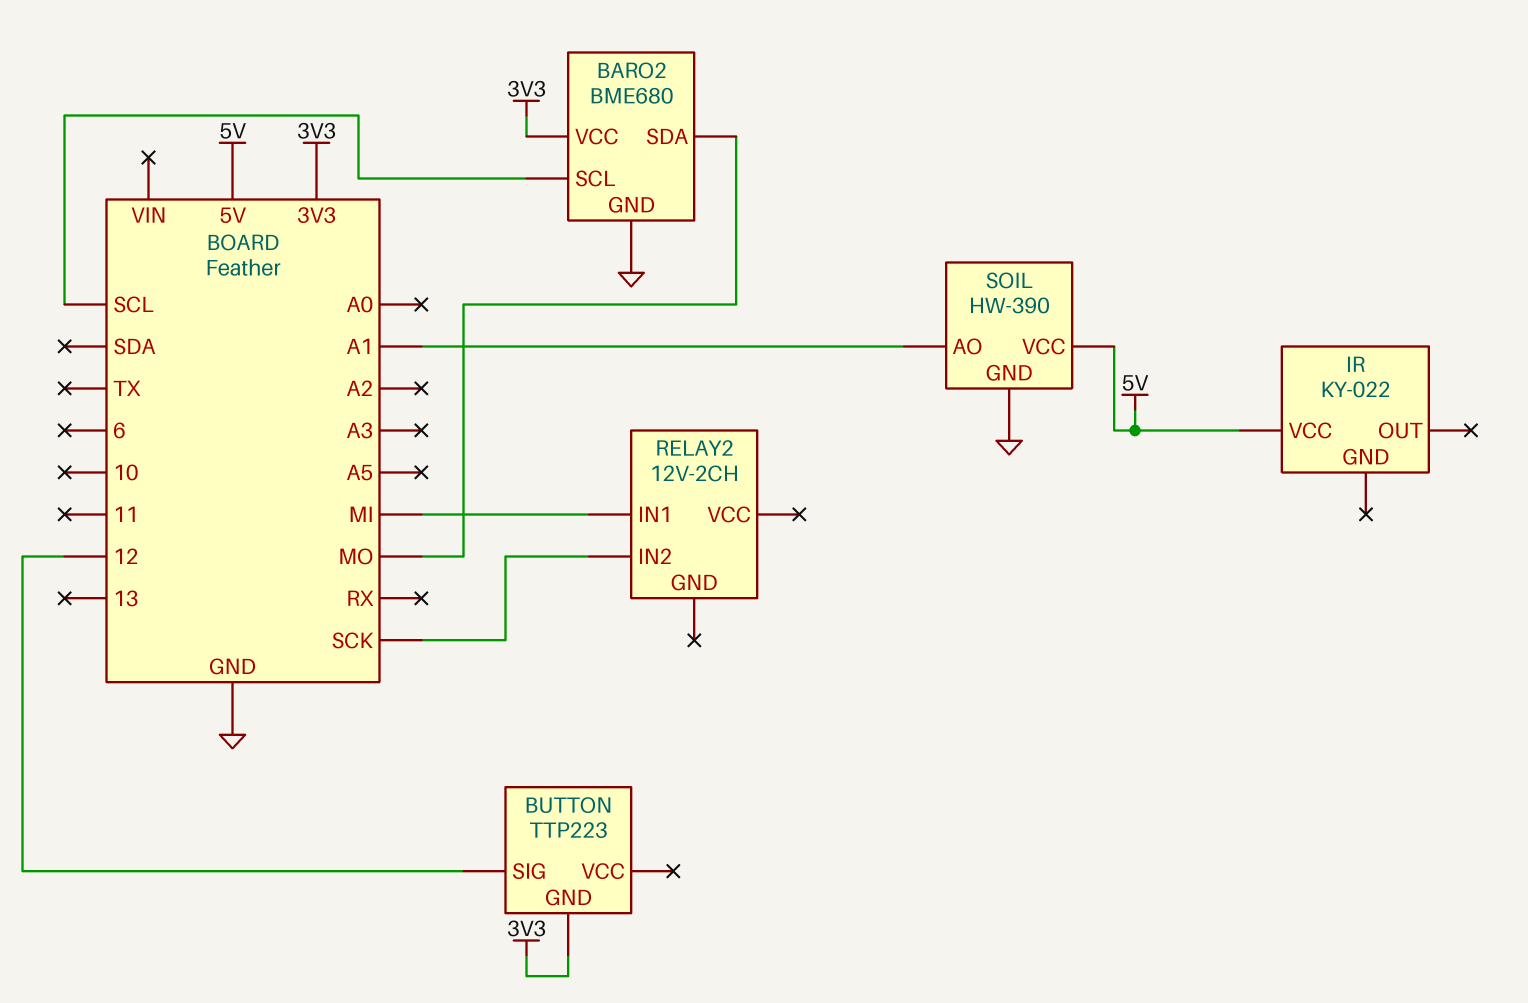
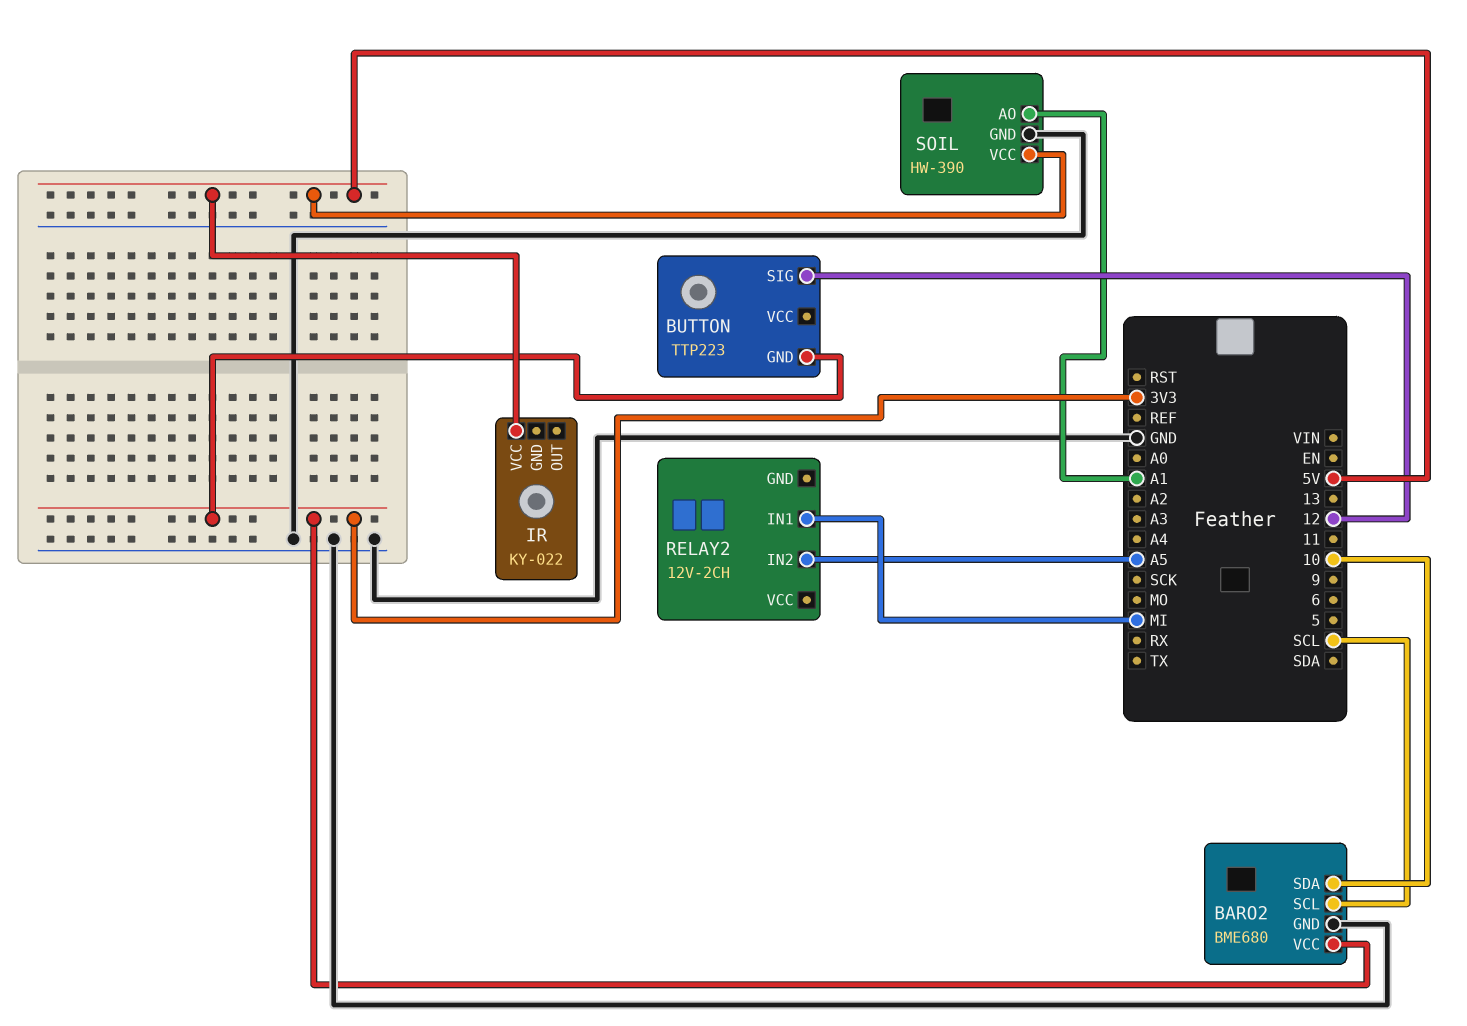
BARO2 pin SDA: MO -> 10
RELAY2 pin IN2: SCK -> A5

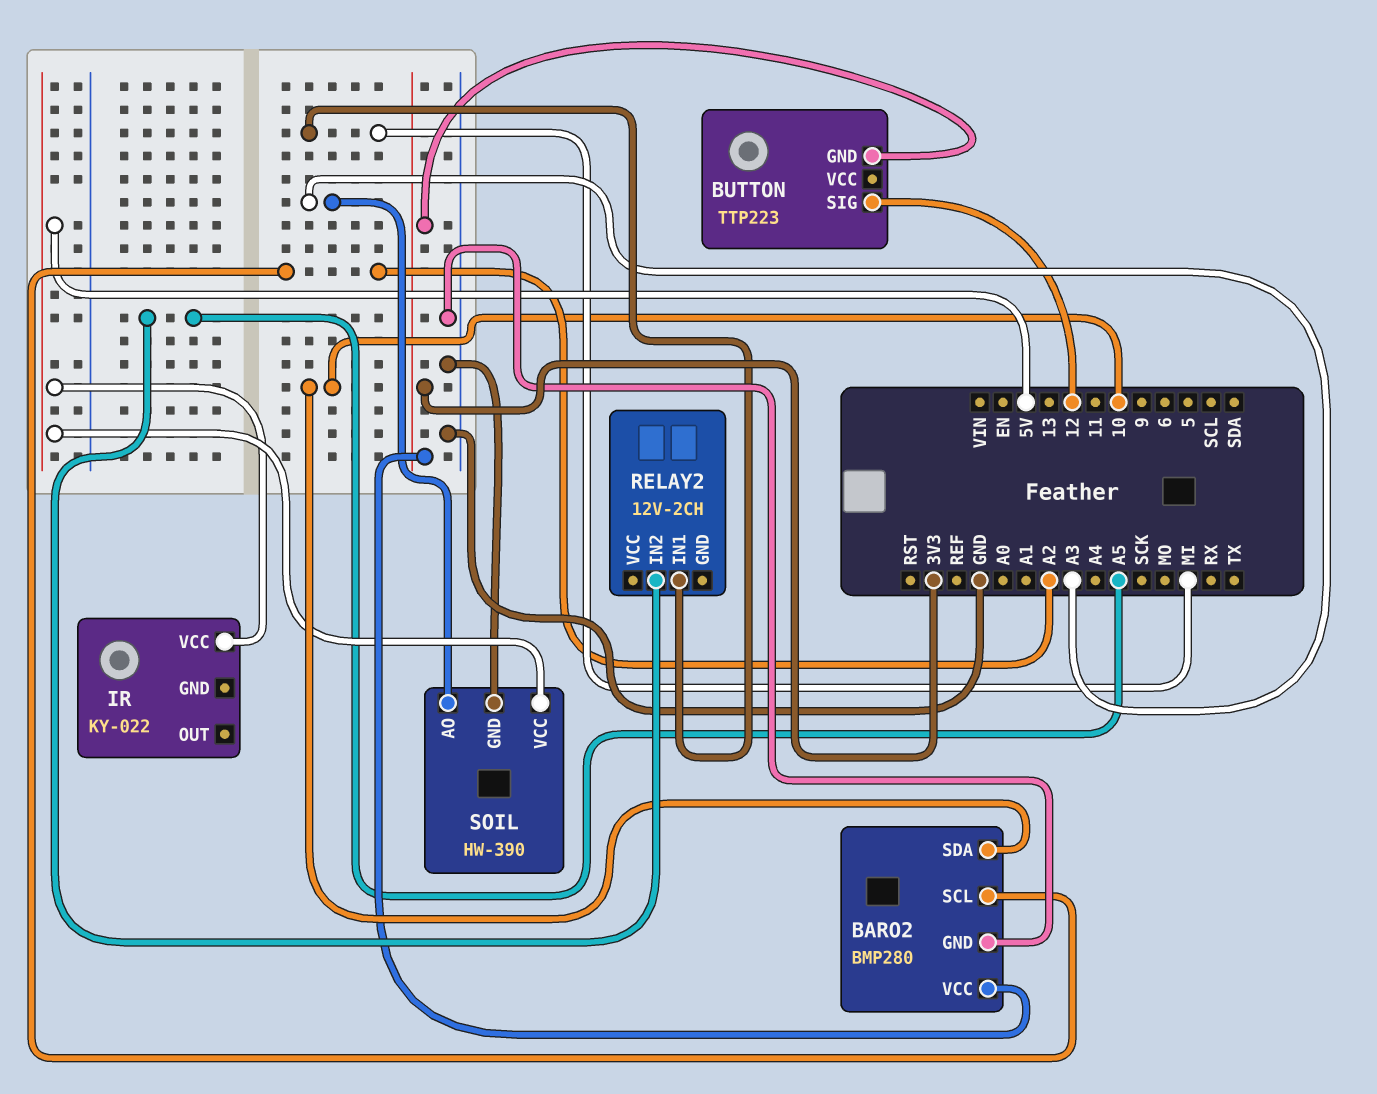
BARO2: BME680 -> BMP280
BARO2 pin SCL: SCL -> A2
SOIL pin AO: A1 -> A3

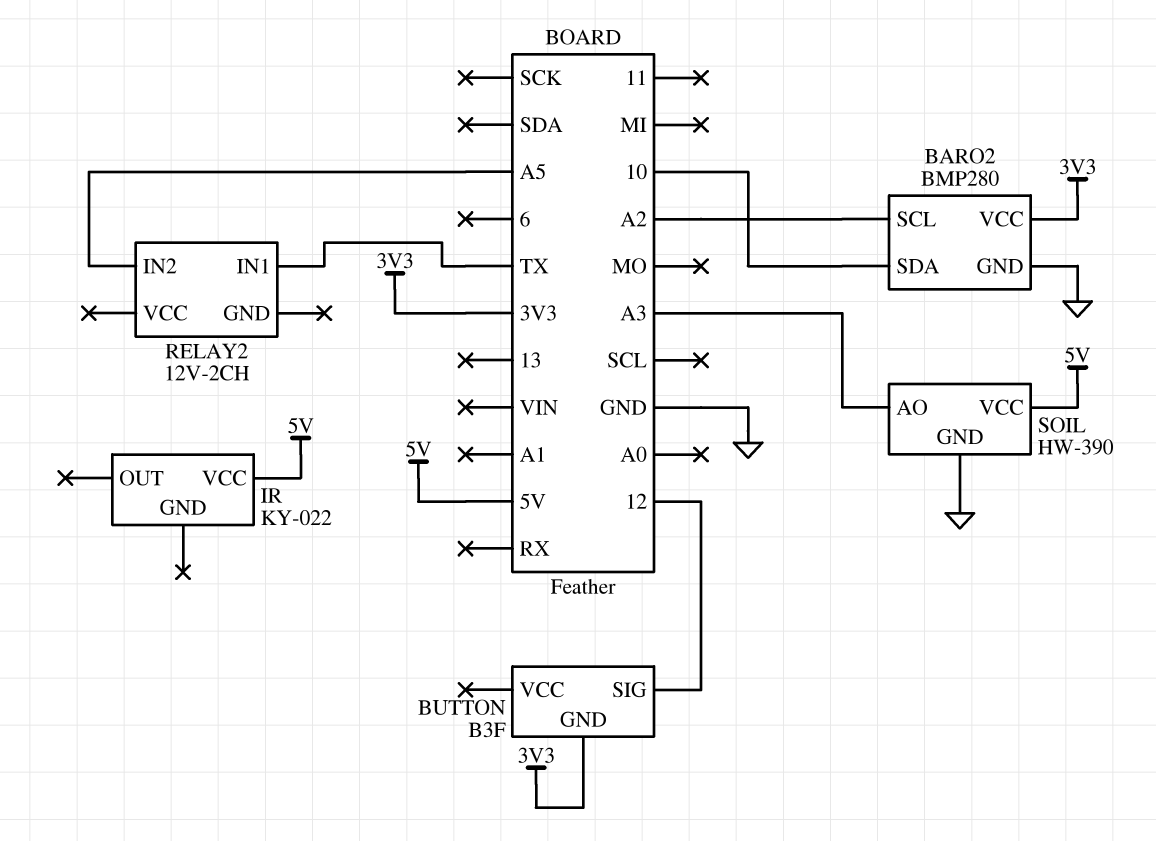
BUTTON: TTP223 -> B3F
RELAY2 pin IN1: MI -> TX

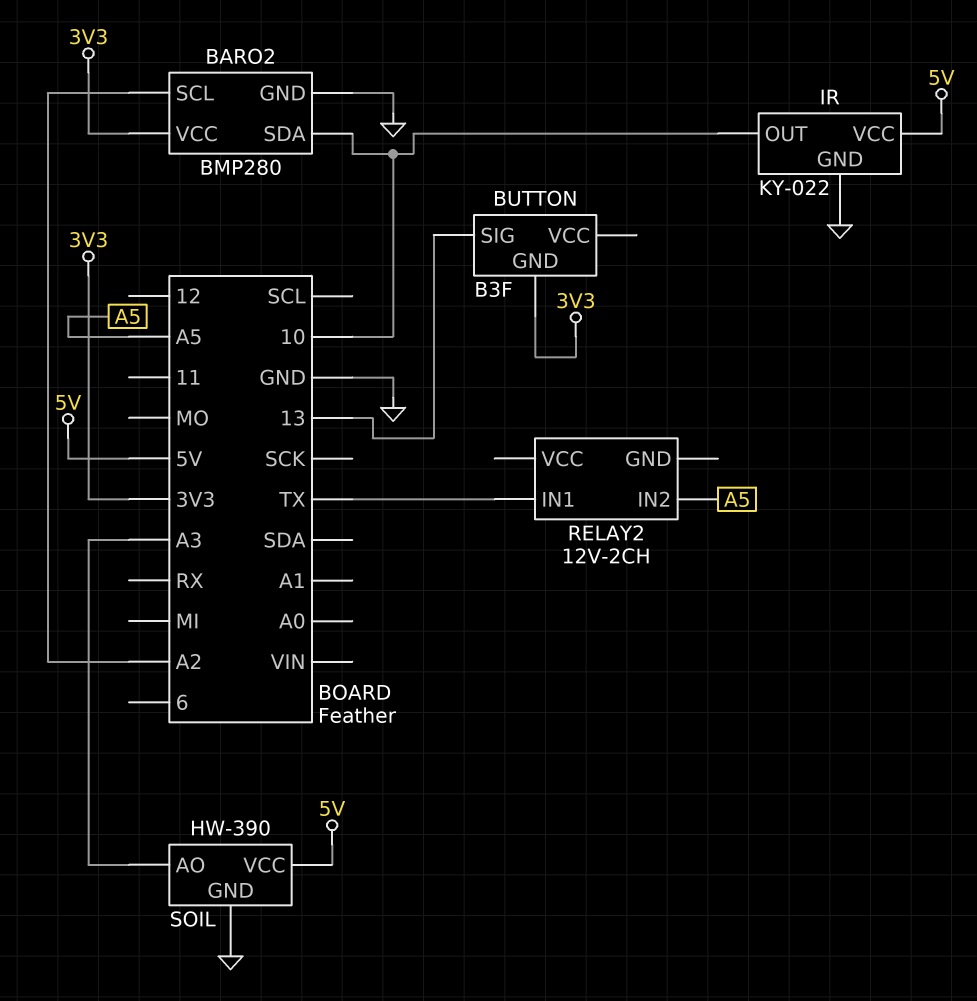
BUTTON pin SIG: 12 -> 13
IR pin GND: none -> GND
IR pin OUT: none -> 10

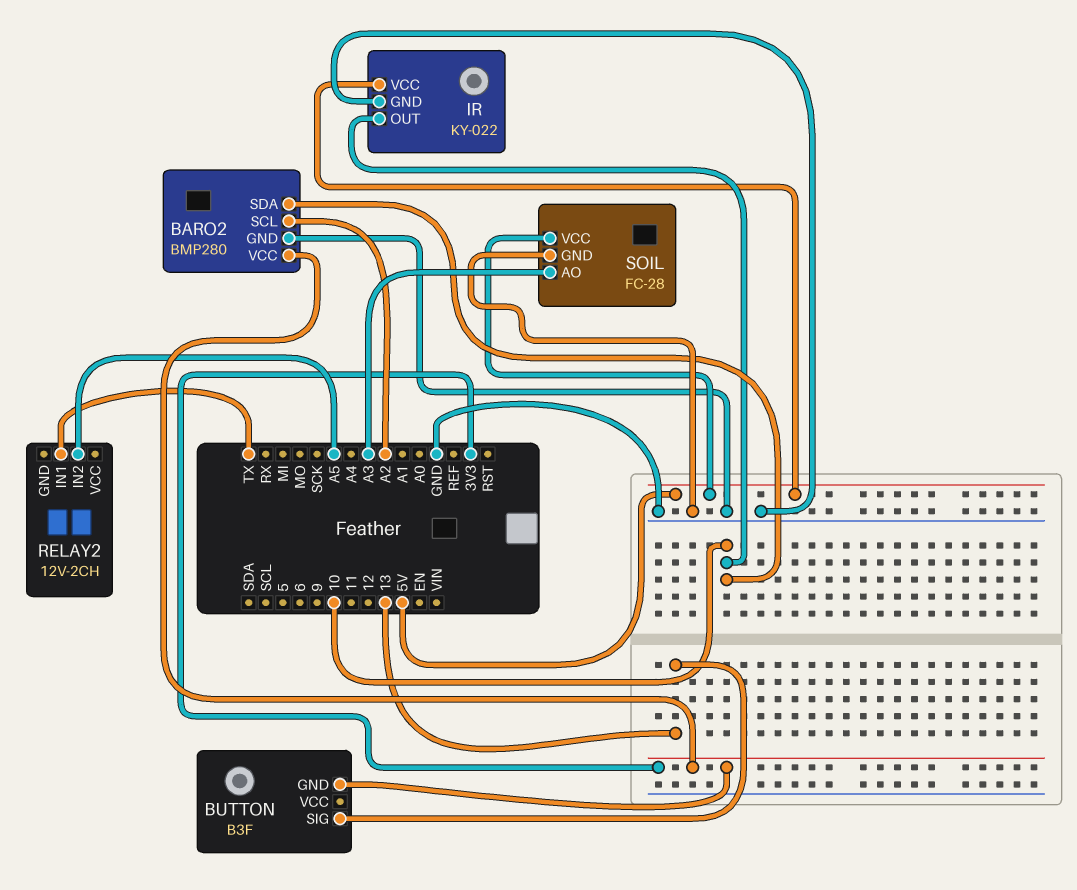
SOIL: HW-390 -> FC-28

